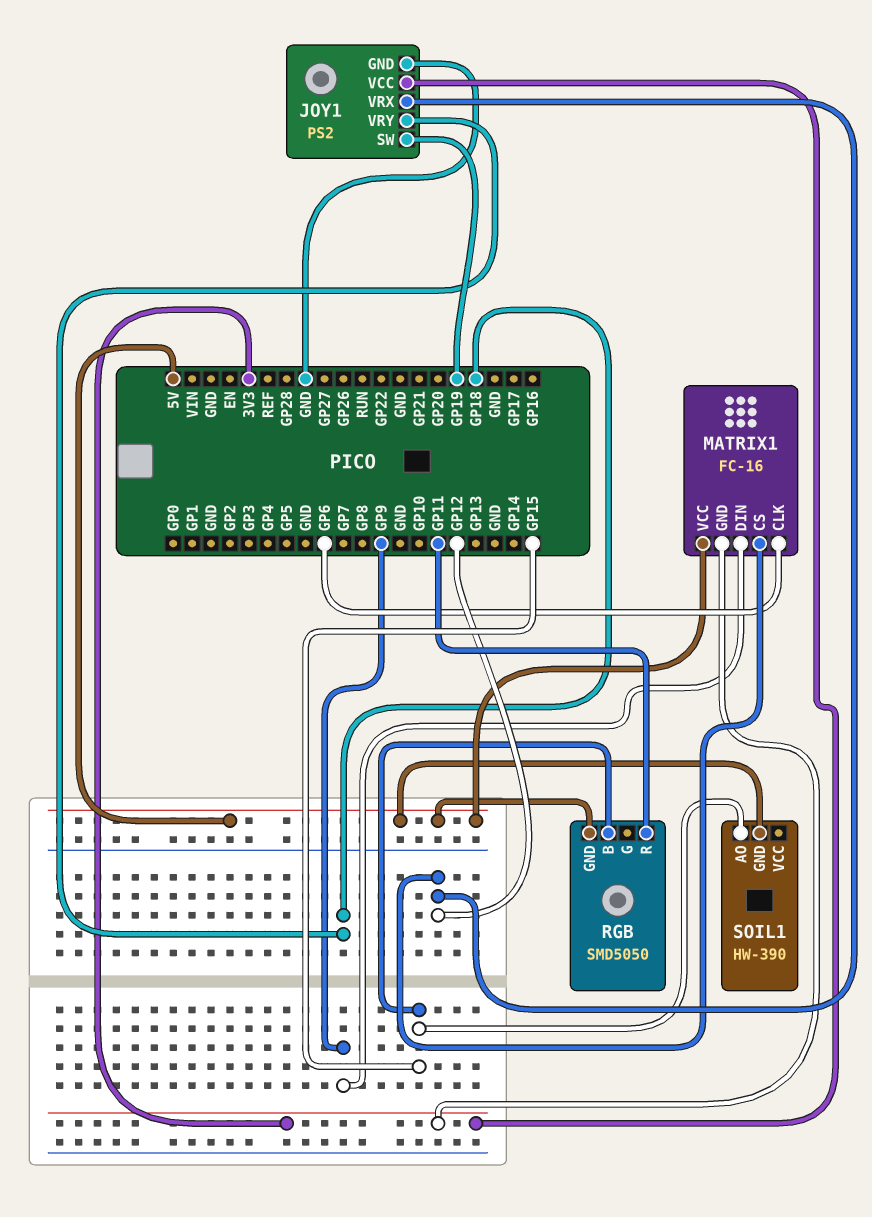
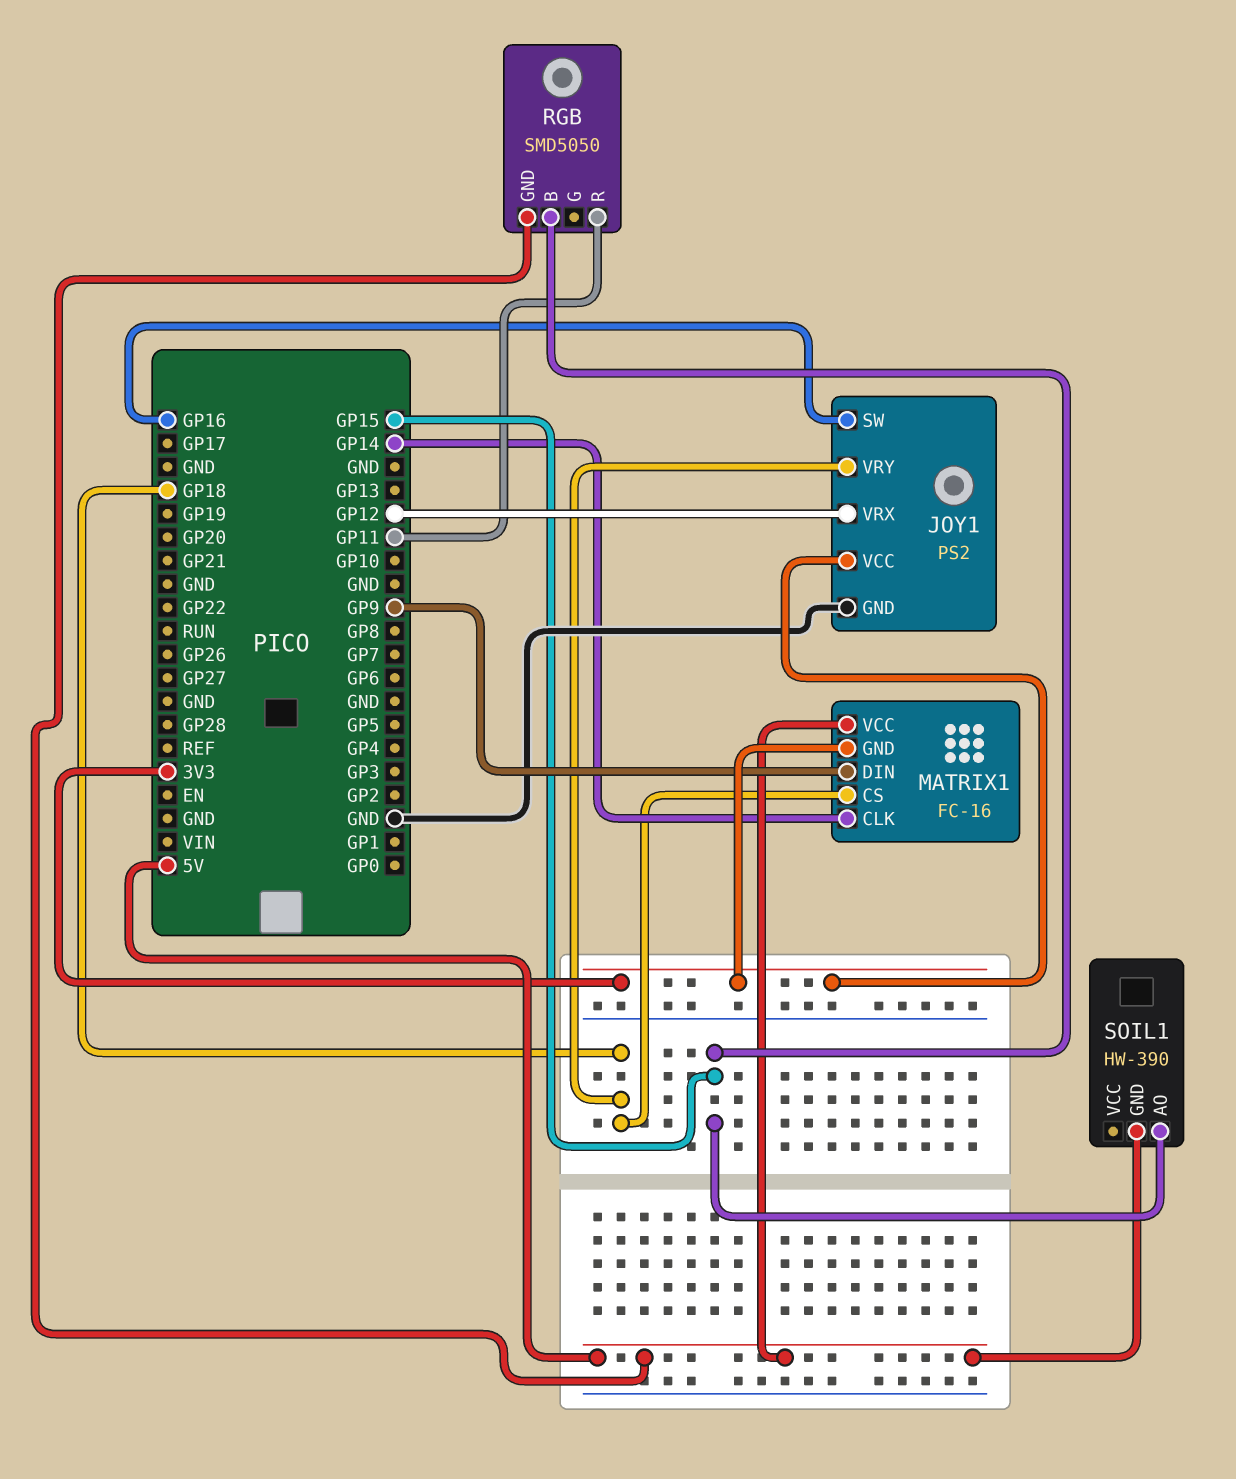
JOY1 pin SW: GP19 -> GP16
MATRIX1 pin CLK: GP6 -> GP14
MATRIX1 pin CS: GP12 -> GP18

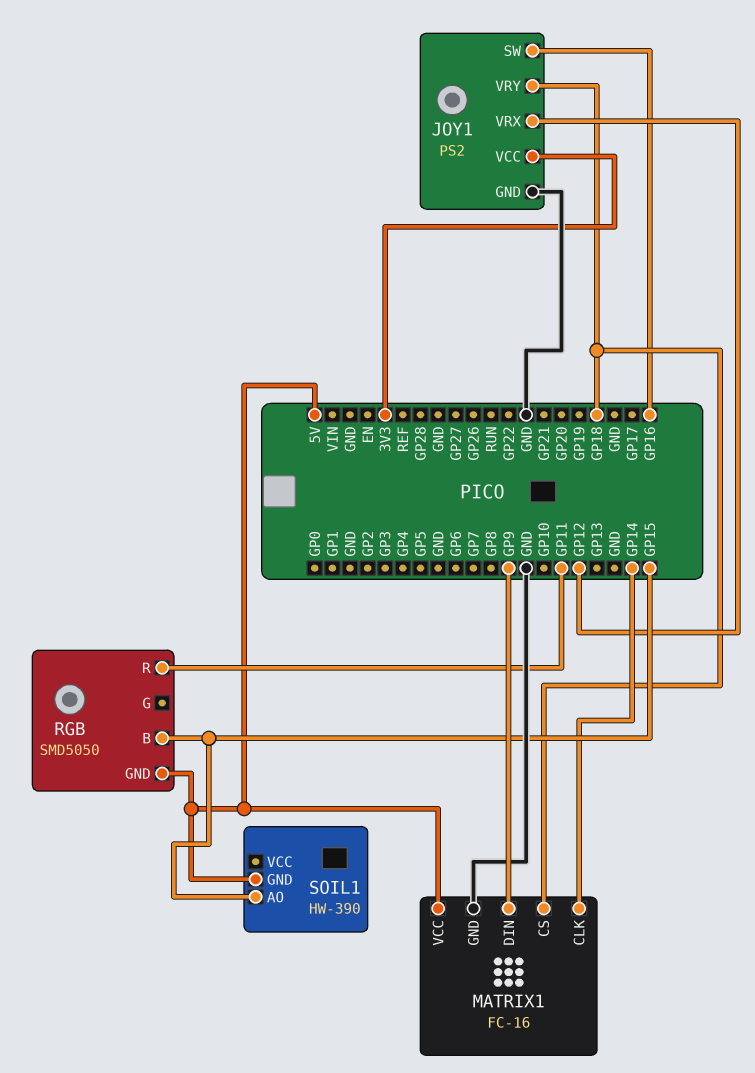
MATRIX1 pin GND: 3V3 -> GND

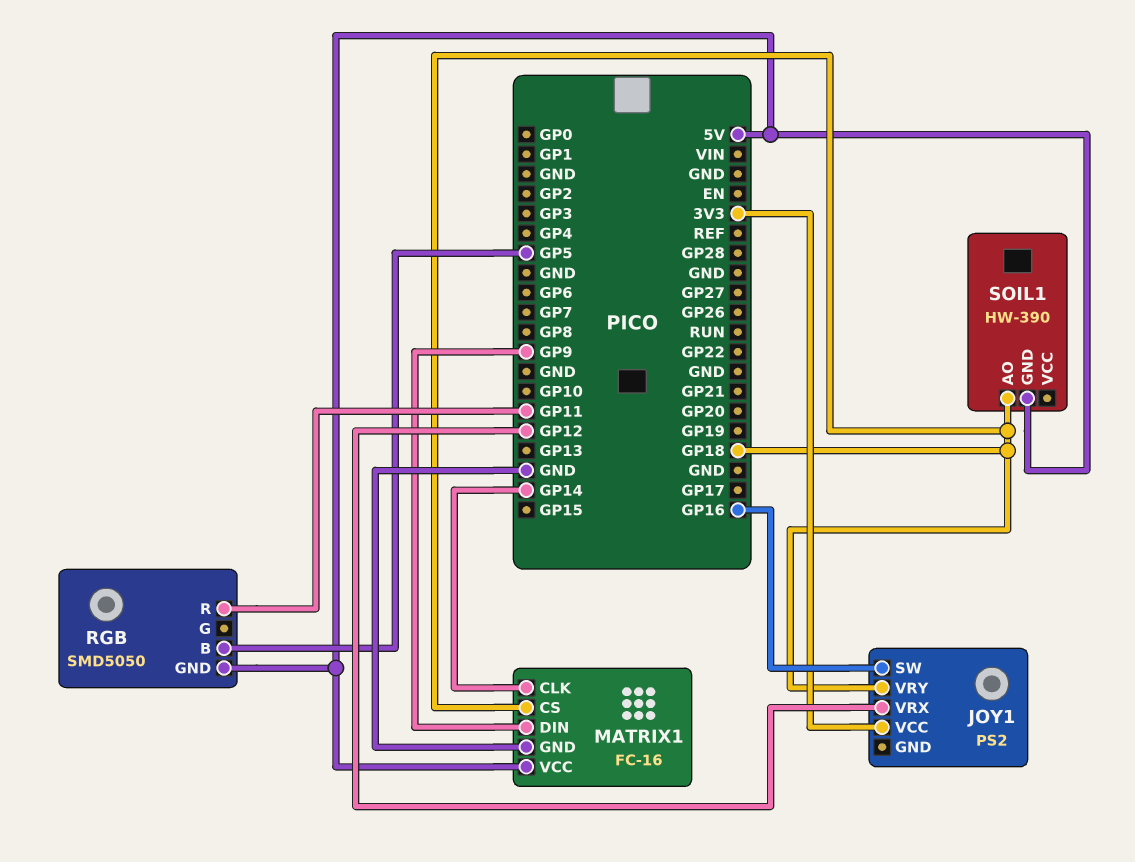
JOY1 pin GND: GND -> none
RGB pin B: GP15 -> GP5
SOIL1 pin AO: GP15 -> GP18

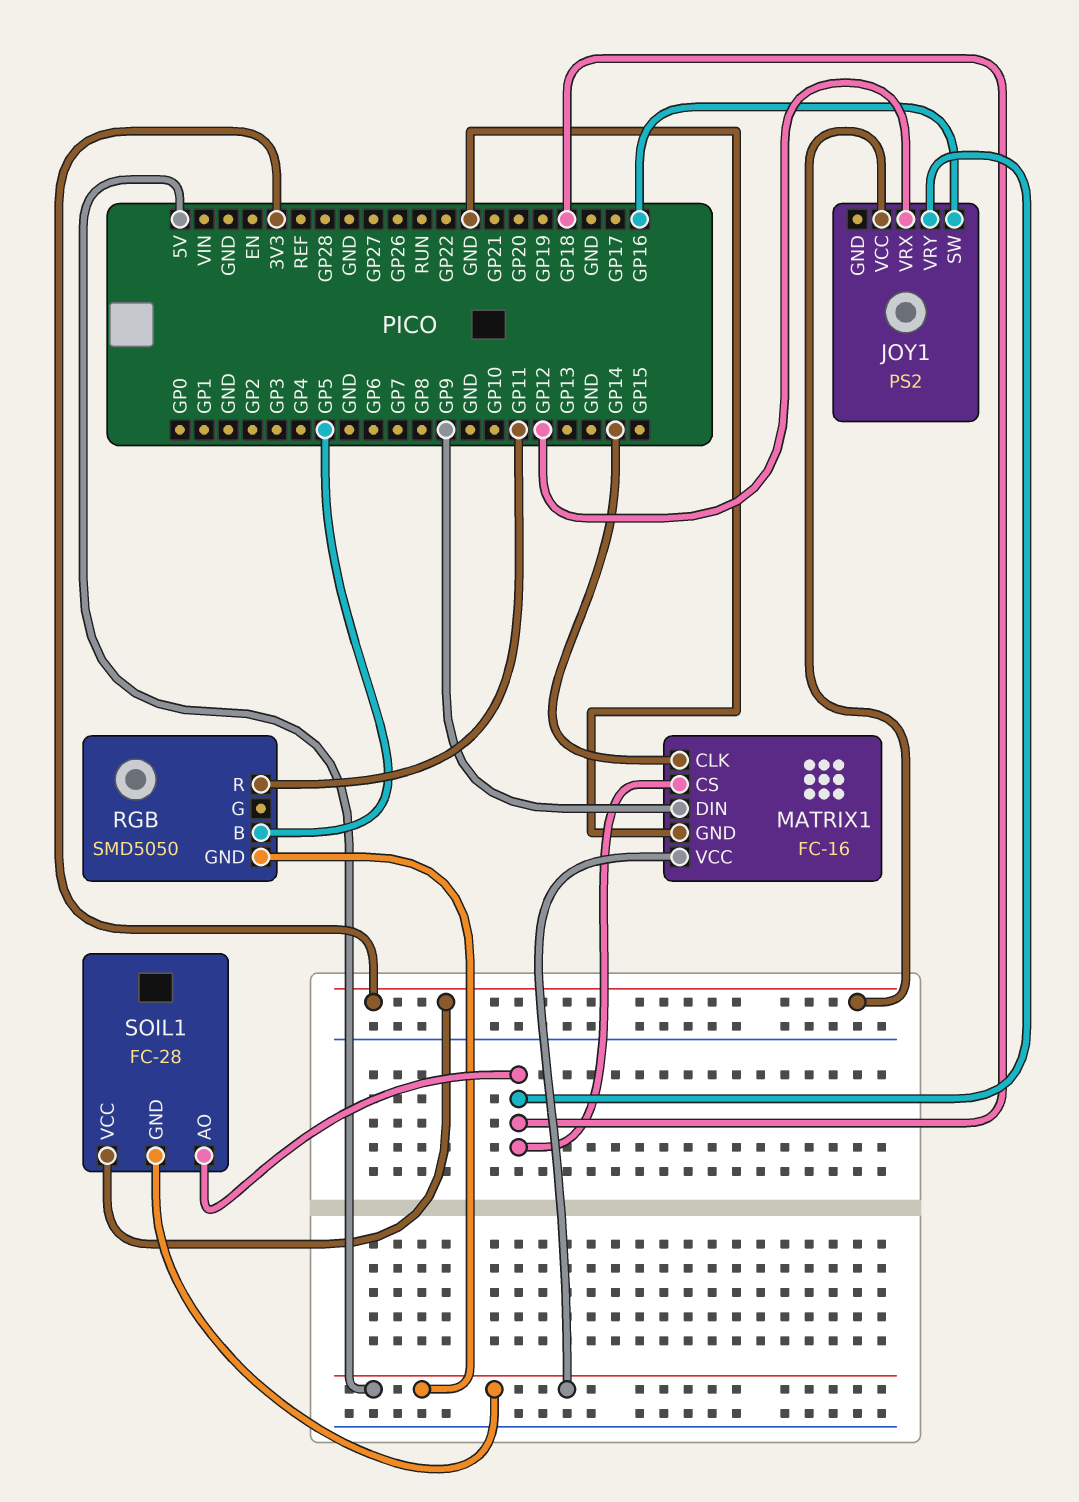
SOIL1: HW-390 -> FC-28
SOIL1 pin VCC: none -> 3V3

